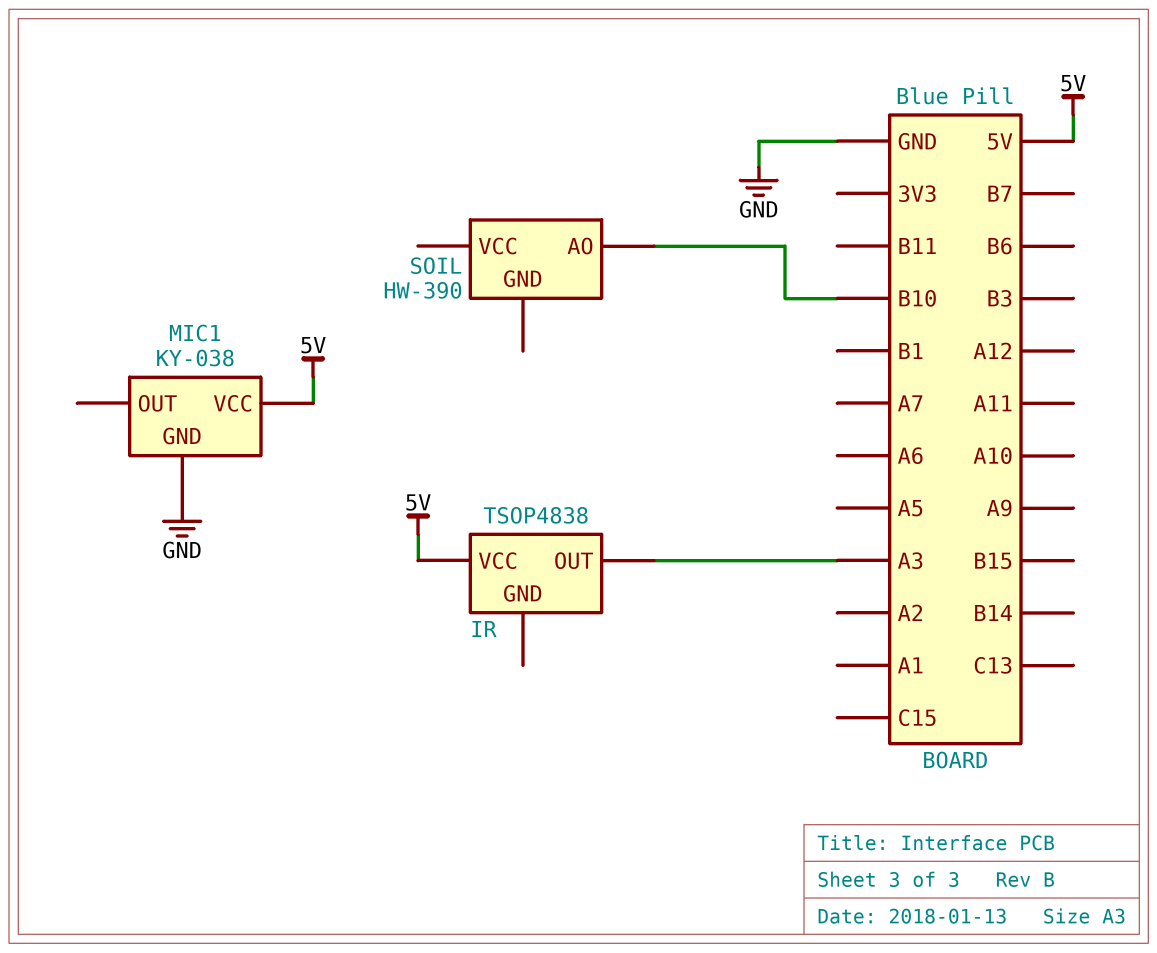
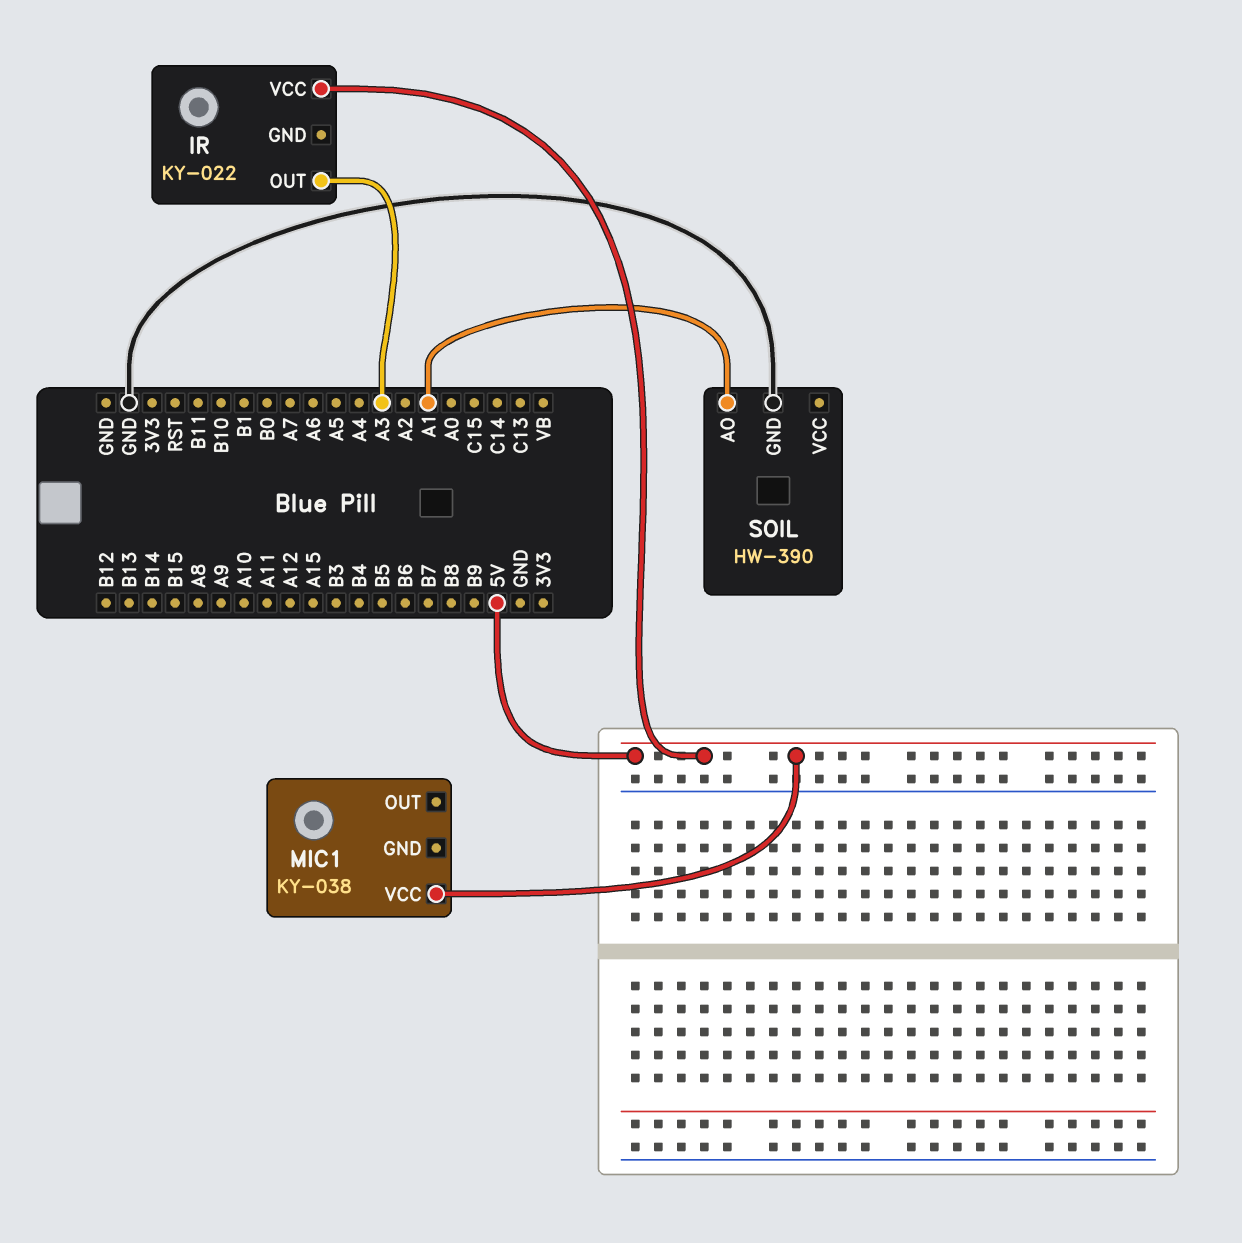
IR: TSOP4838 -> KY-022
MIC1 pin GND: GND -> none
SOIL pin AO: B10 -> A1
SOIL pin GND: none -> GND

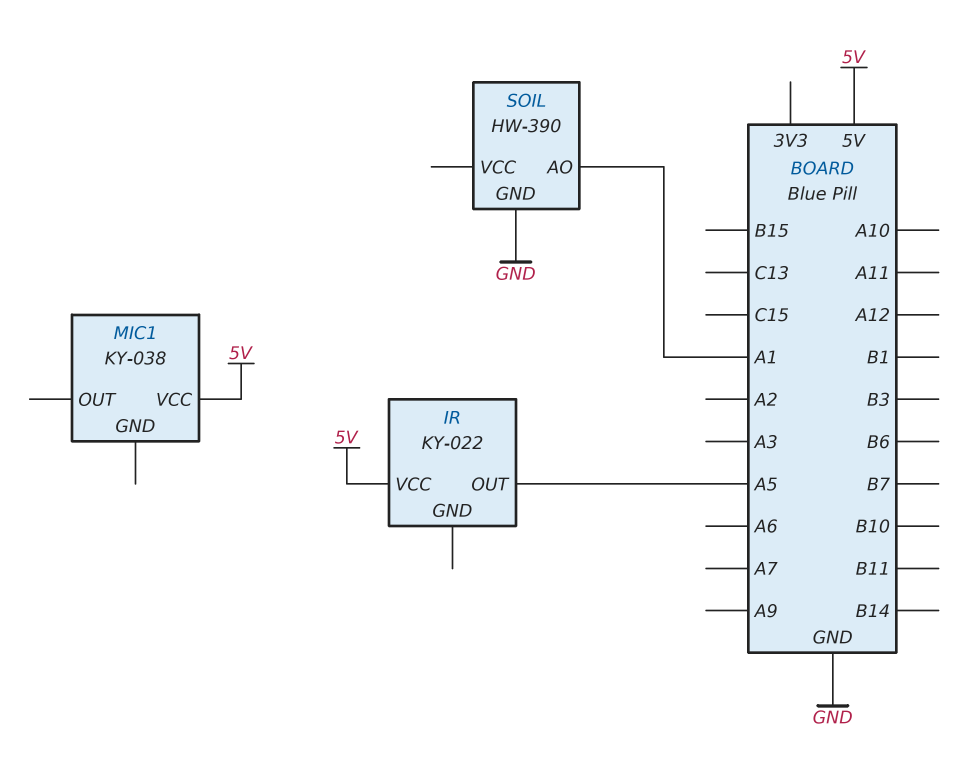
IR pin OUT: A3 -> A5

